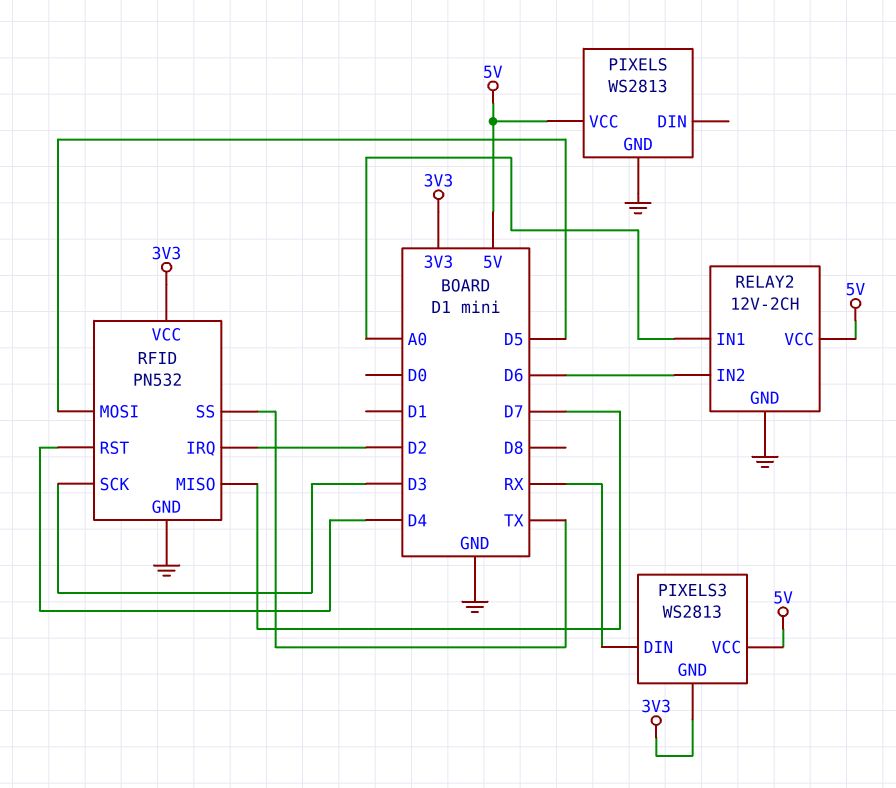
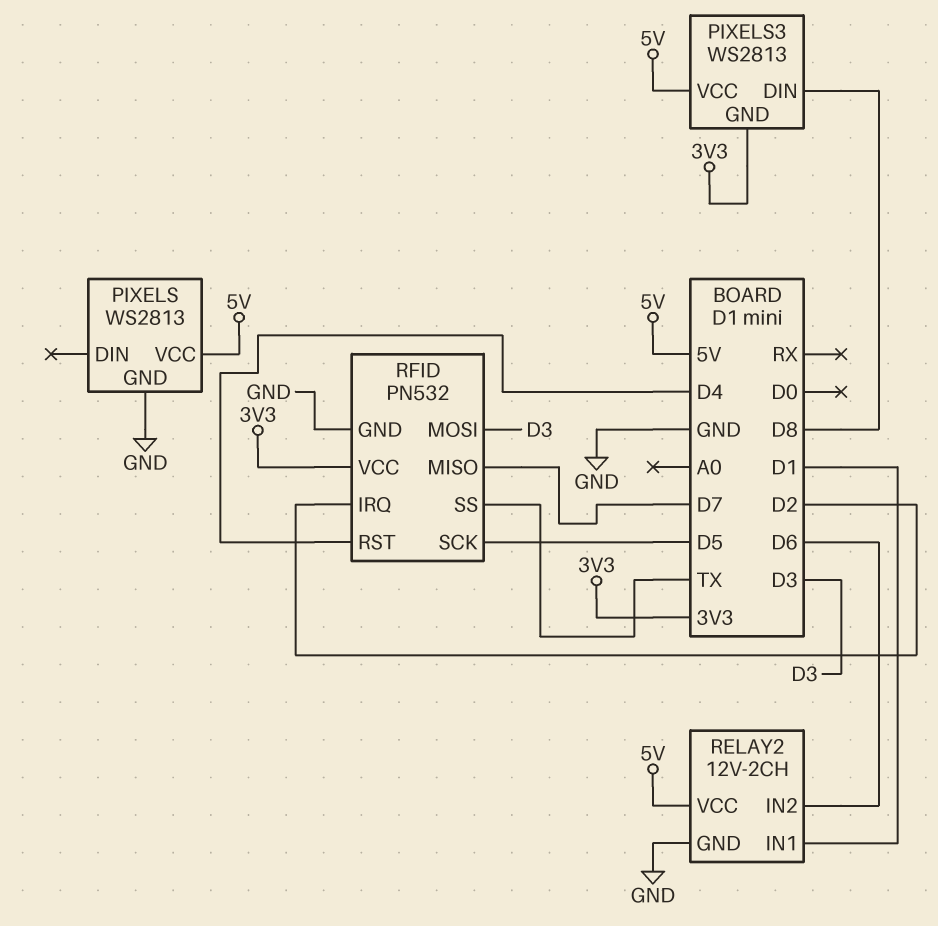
PIXELS3 pin DIN: RX -> D8
RELAY2 pin IN1: A0 -> D1
RFID pin MOSI: D5 -> D3
RFID pin SCK: D3 -> D5

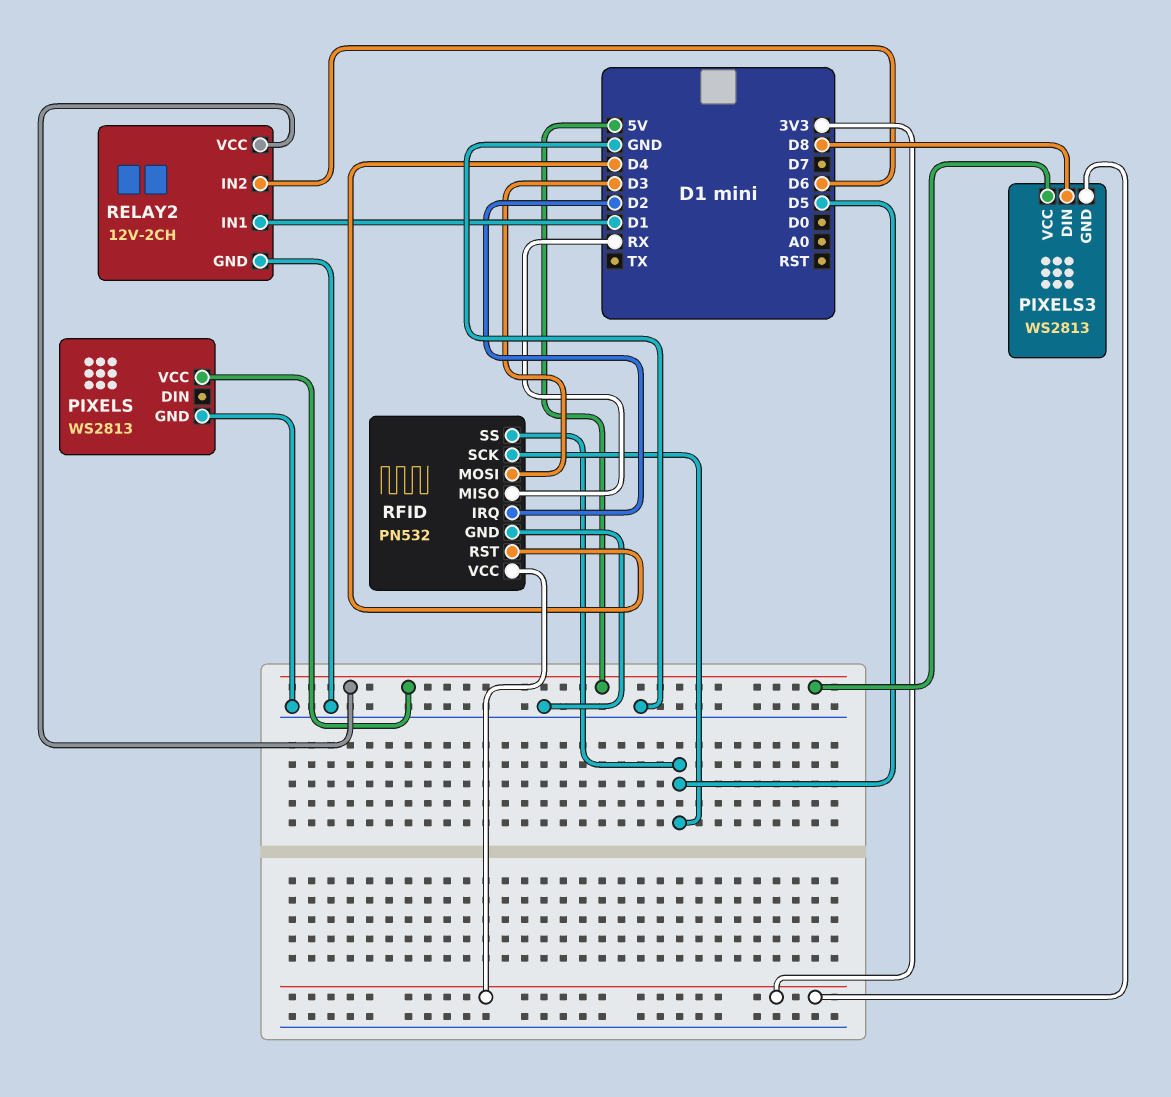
RFID pin MISO: D7 -> RX
RFID pin SS: TX -> D5

